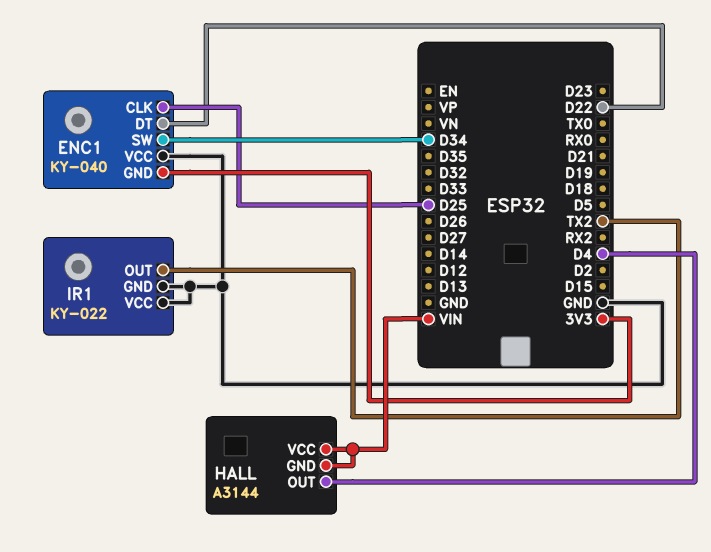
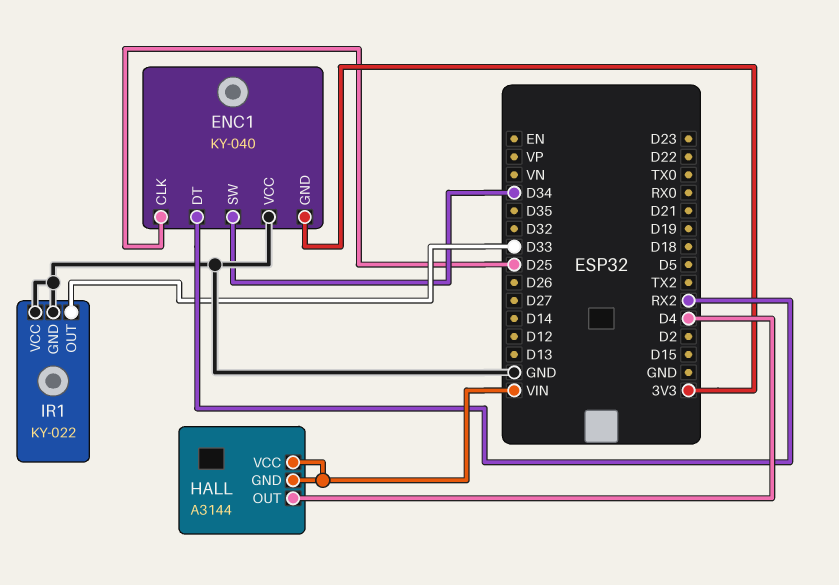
ENC1 pin DT: D22 -> RX2
IR1 pin OUT: TX2 -> D33

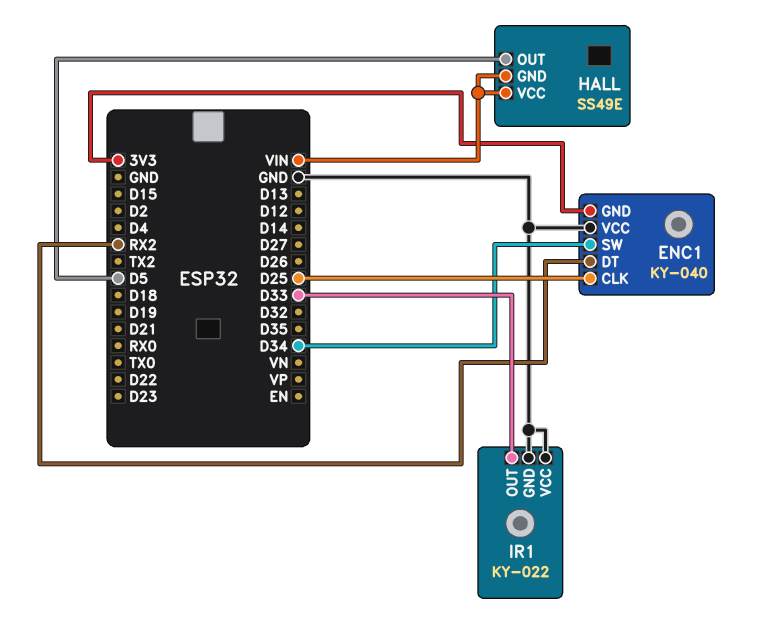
HALL: A3144 -> SS49E
HALL pin OUT: D4 -> D5

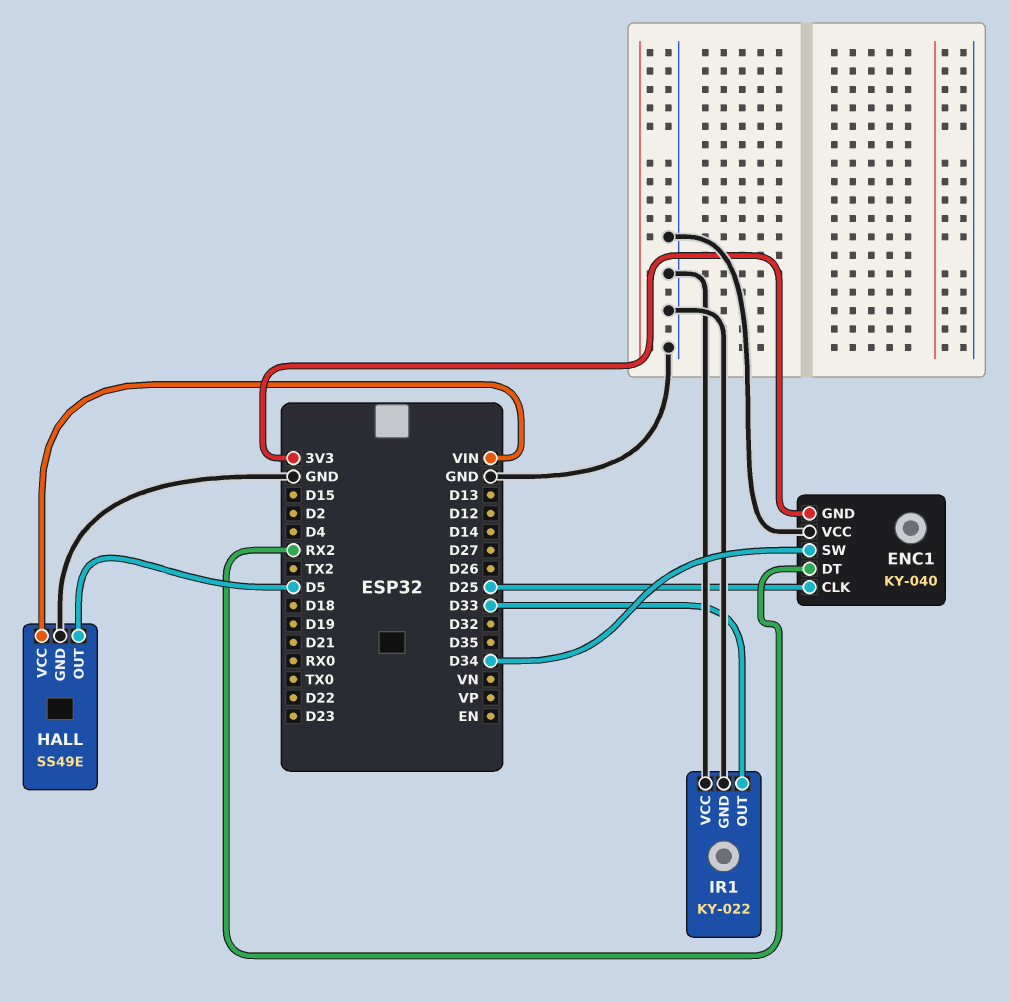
HALL pin GND: VIN -> GND

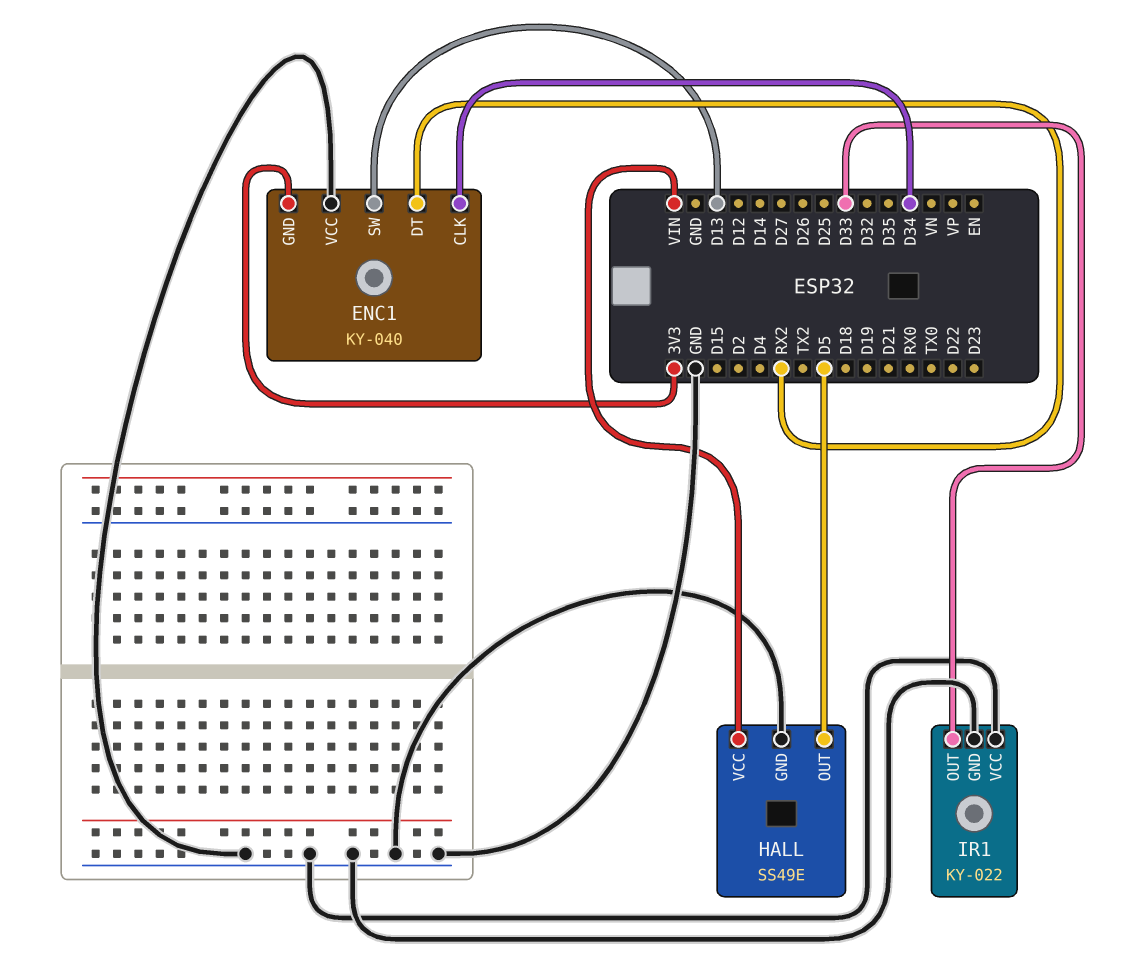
ENC1 pin CLK: D25 -> D34
ENC1 pin SW: D34 -> D13

